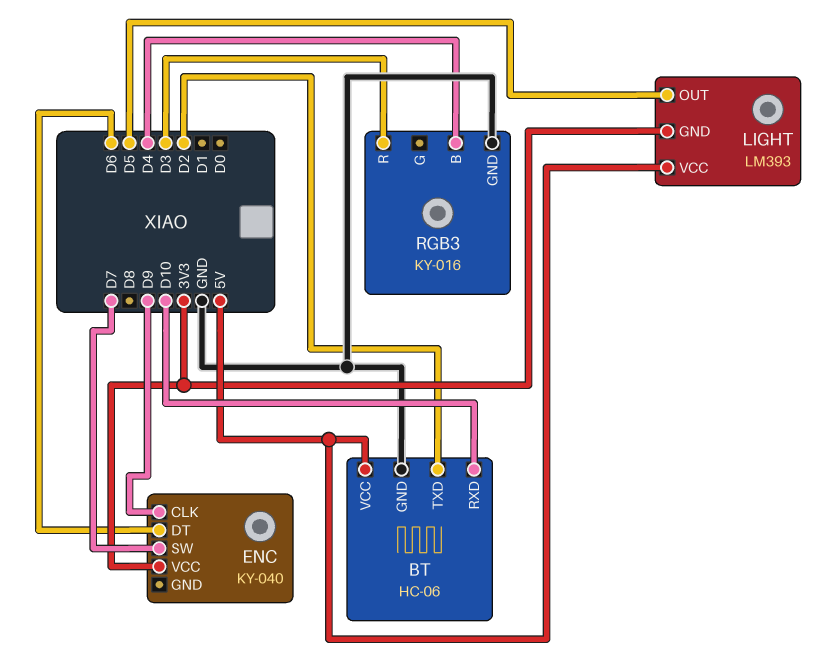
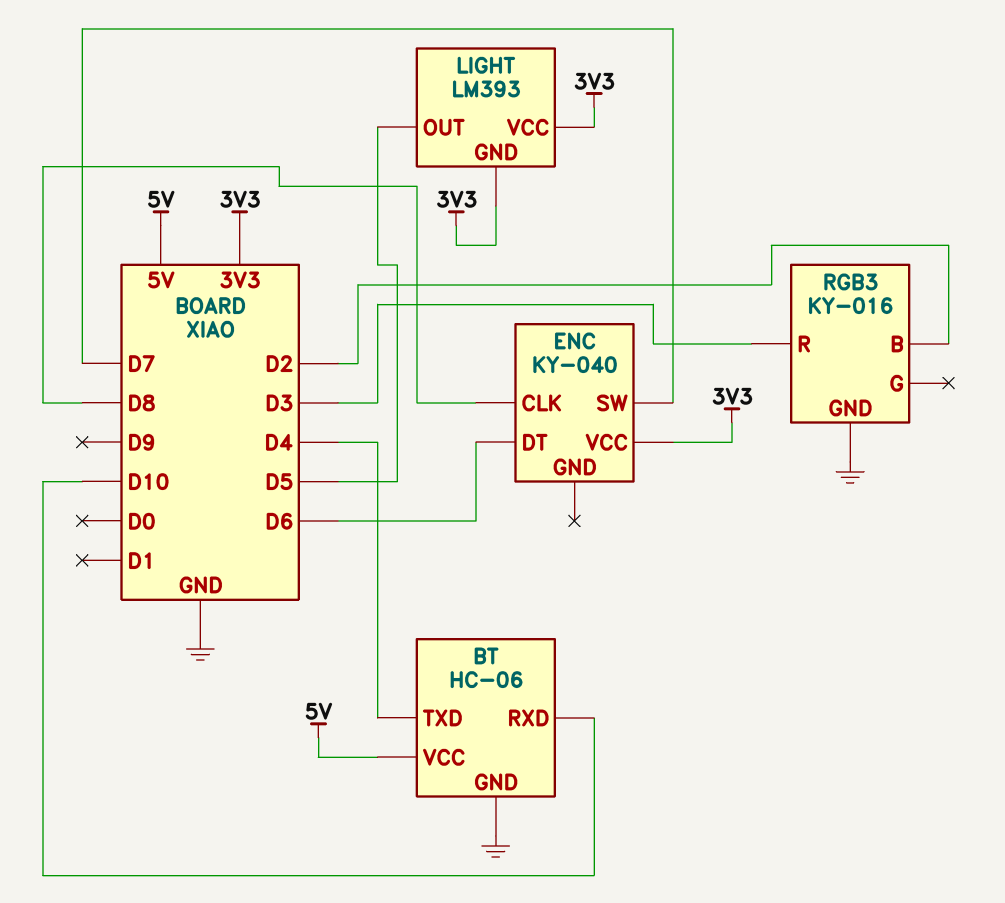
BT pin TXD: D2 -> D4
ENC pin CLK: D9 -> D8
LIGHT pin VCC: 5V -> 3V3
RGB3 pin B: D4 -> D2

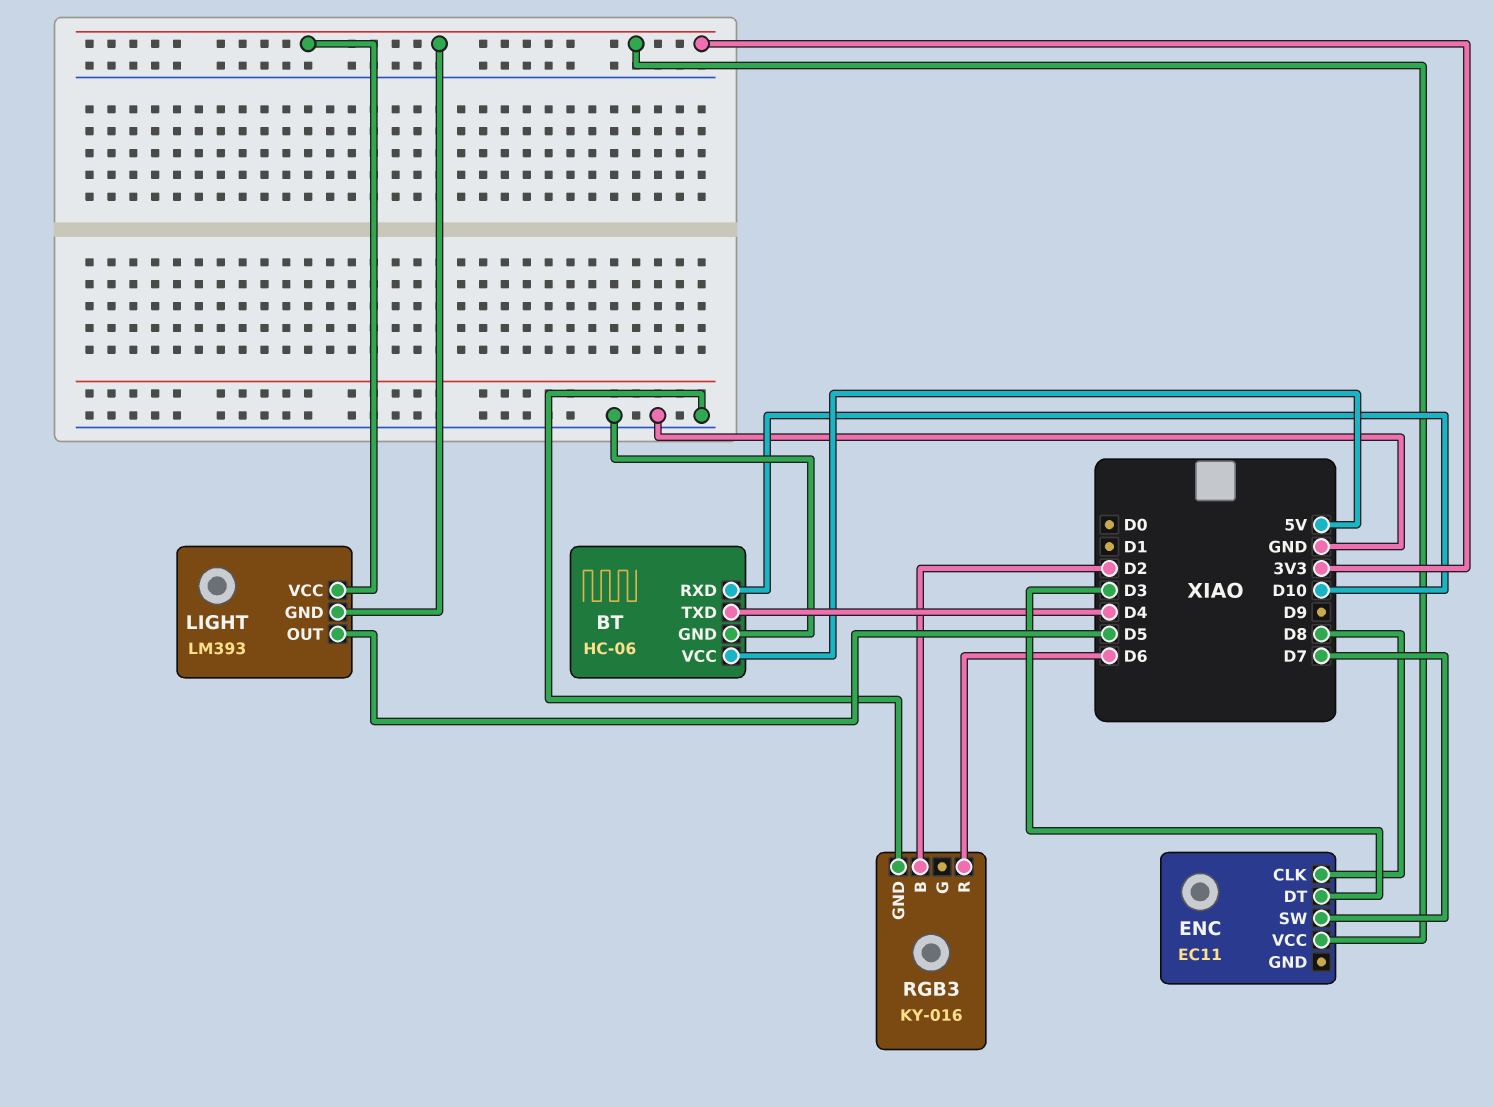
ENC: KY-040 -> EC11
ENC pin DT: D6 -> D3
RGB3 pin R: D3 -> D6

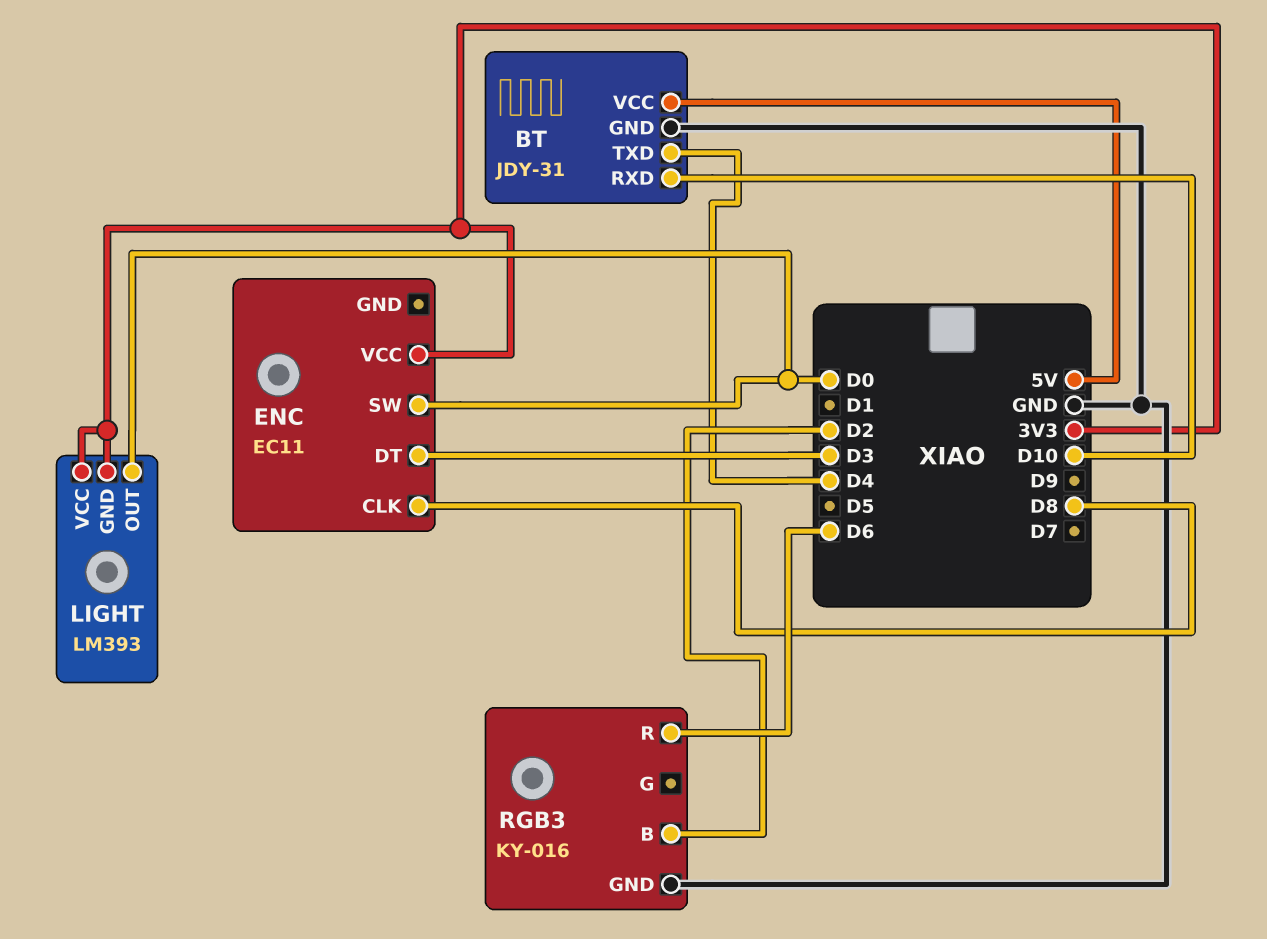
BT: HC-06 -> JDY-31
ENC pin SW: D7 -> D0
LIGHT pin OUT: D5 -> D0

